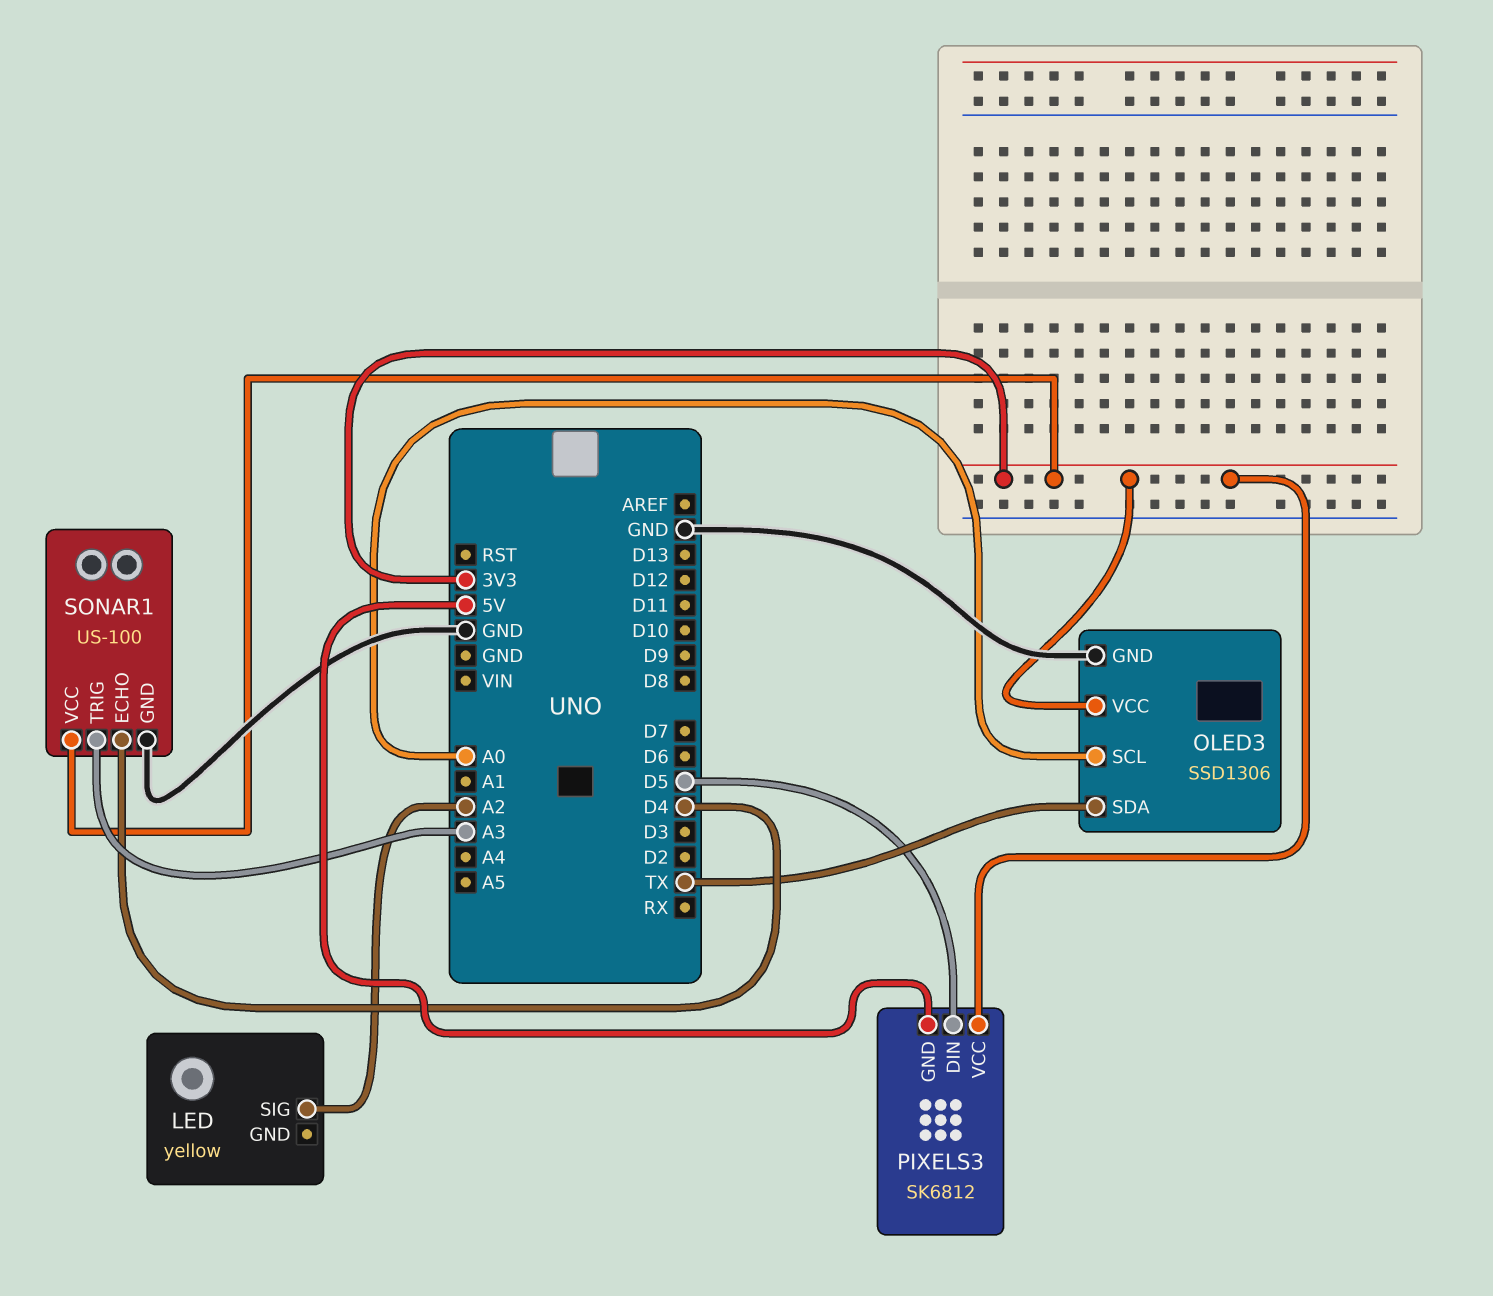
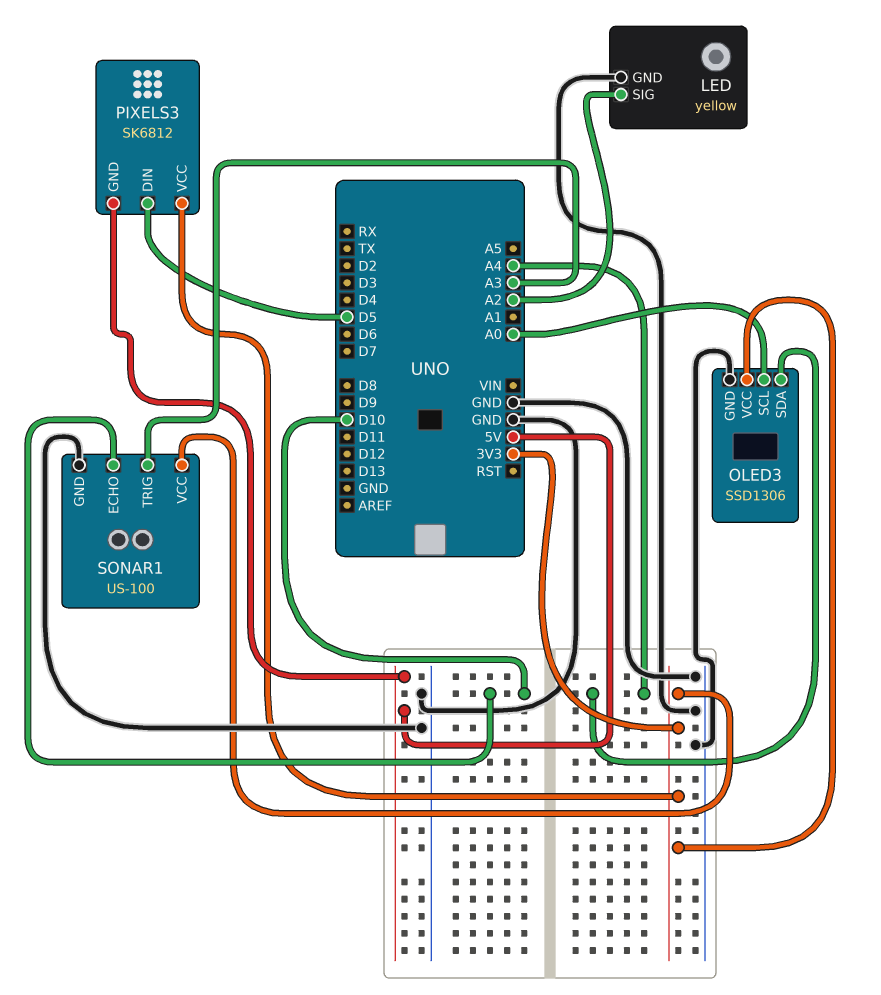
LED pin GND: none -> GND
OLED3 pin SDA: TX -> A4
SONAR1 pin ECHO: D4 -> D10

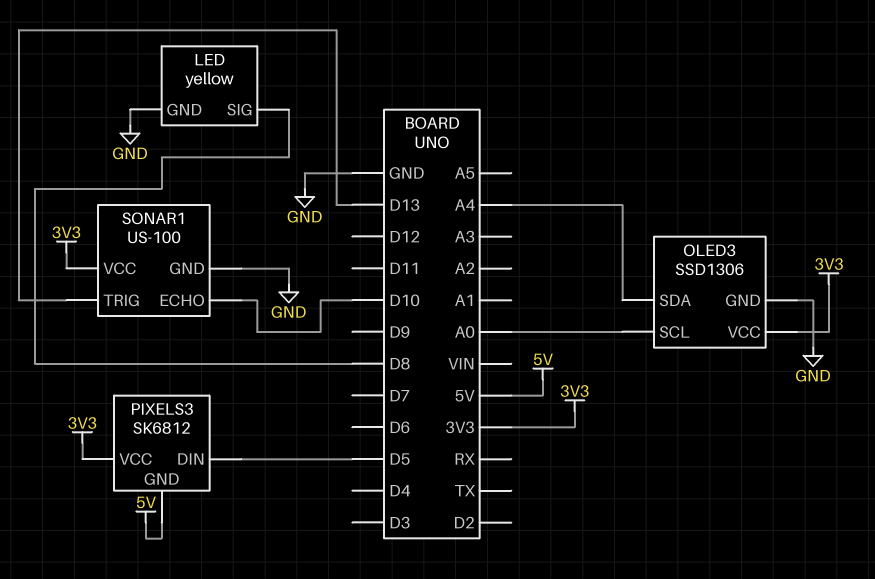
LED pin SIG: A2 -> D8
SONAR1 pin TRIG: A3 -> D13

